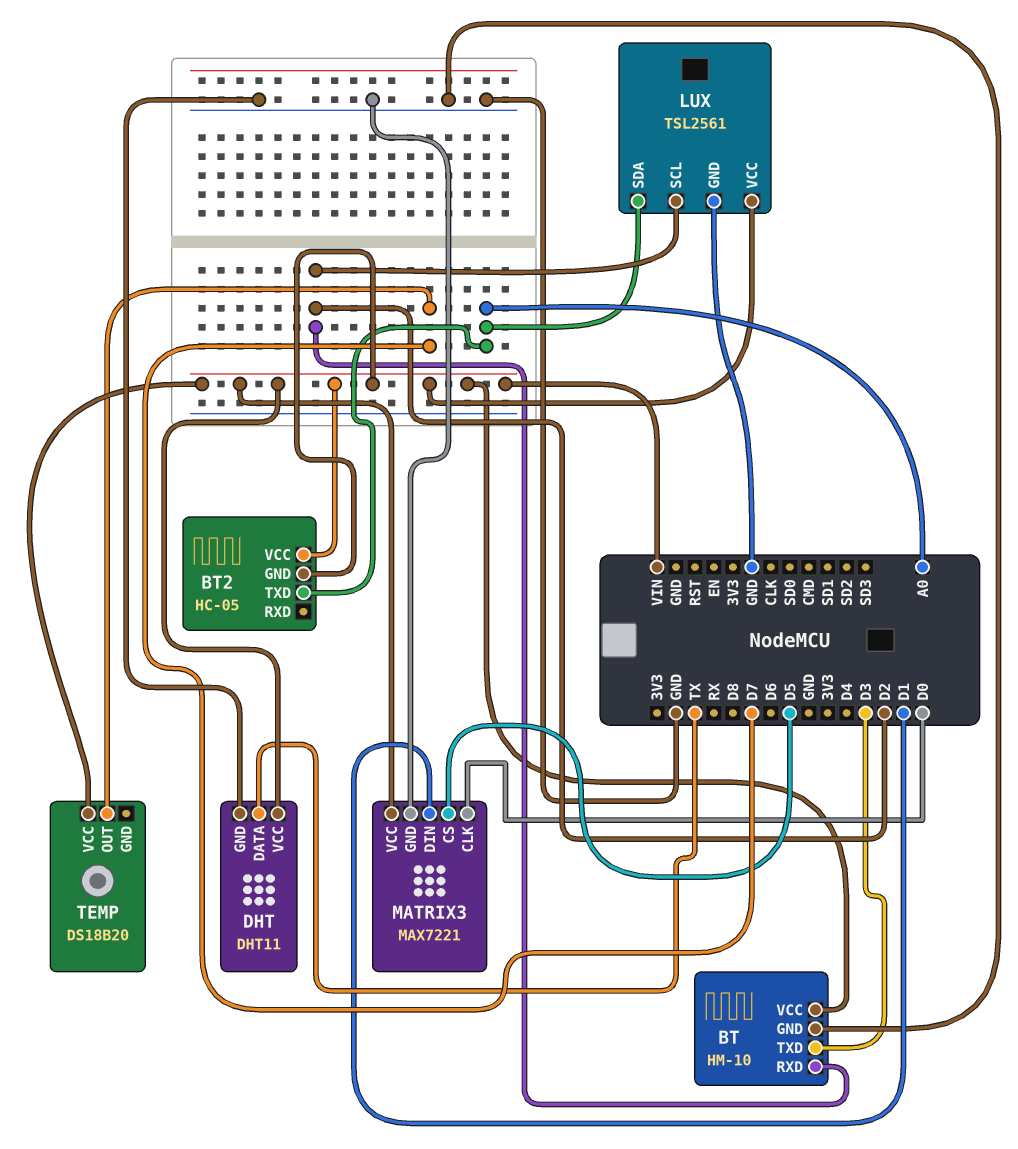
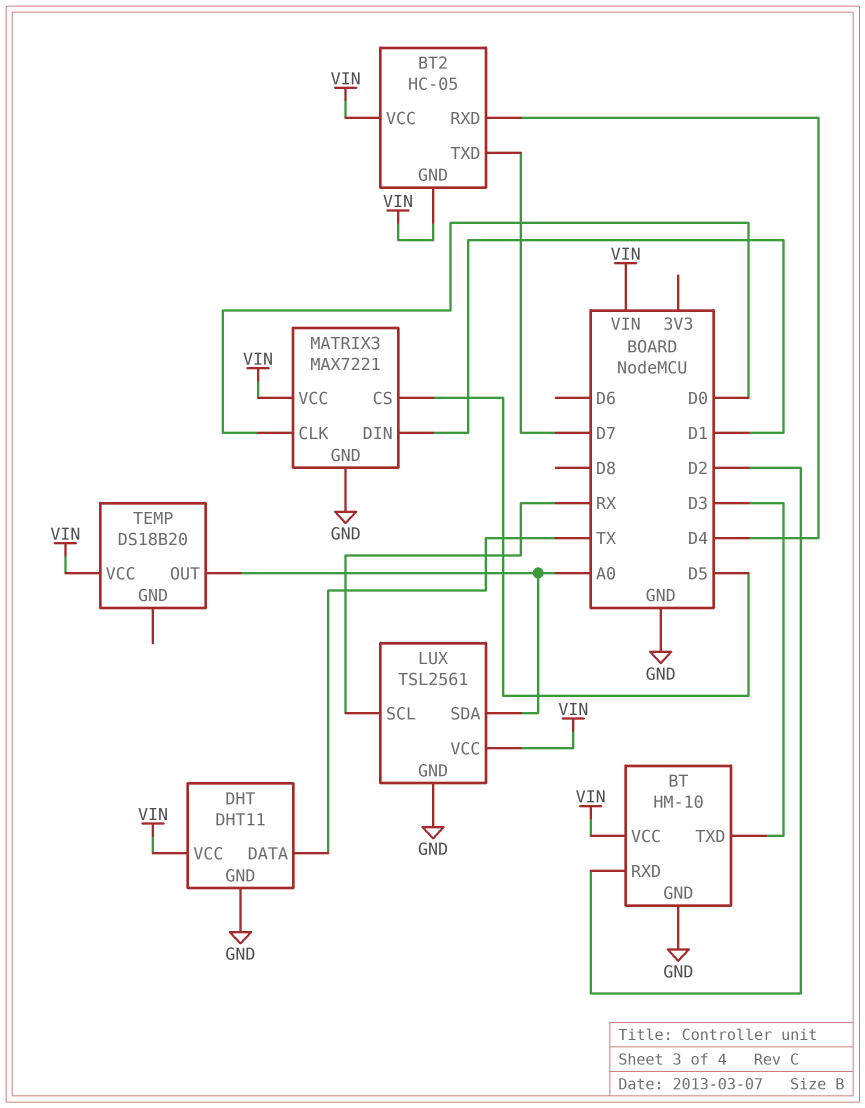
BT2 pin RXD: none -> D4
BT2 pin TXD: A0 -> D7
LUX pin SCL: D2 -> RX
TEMP pin OUT: D7 -> A0

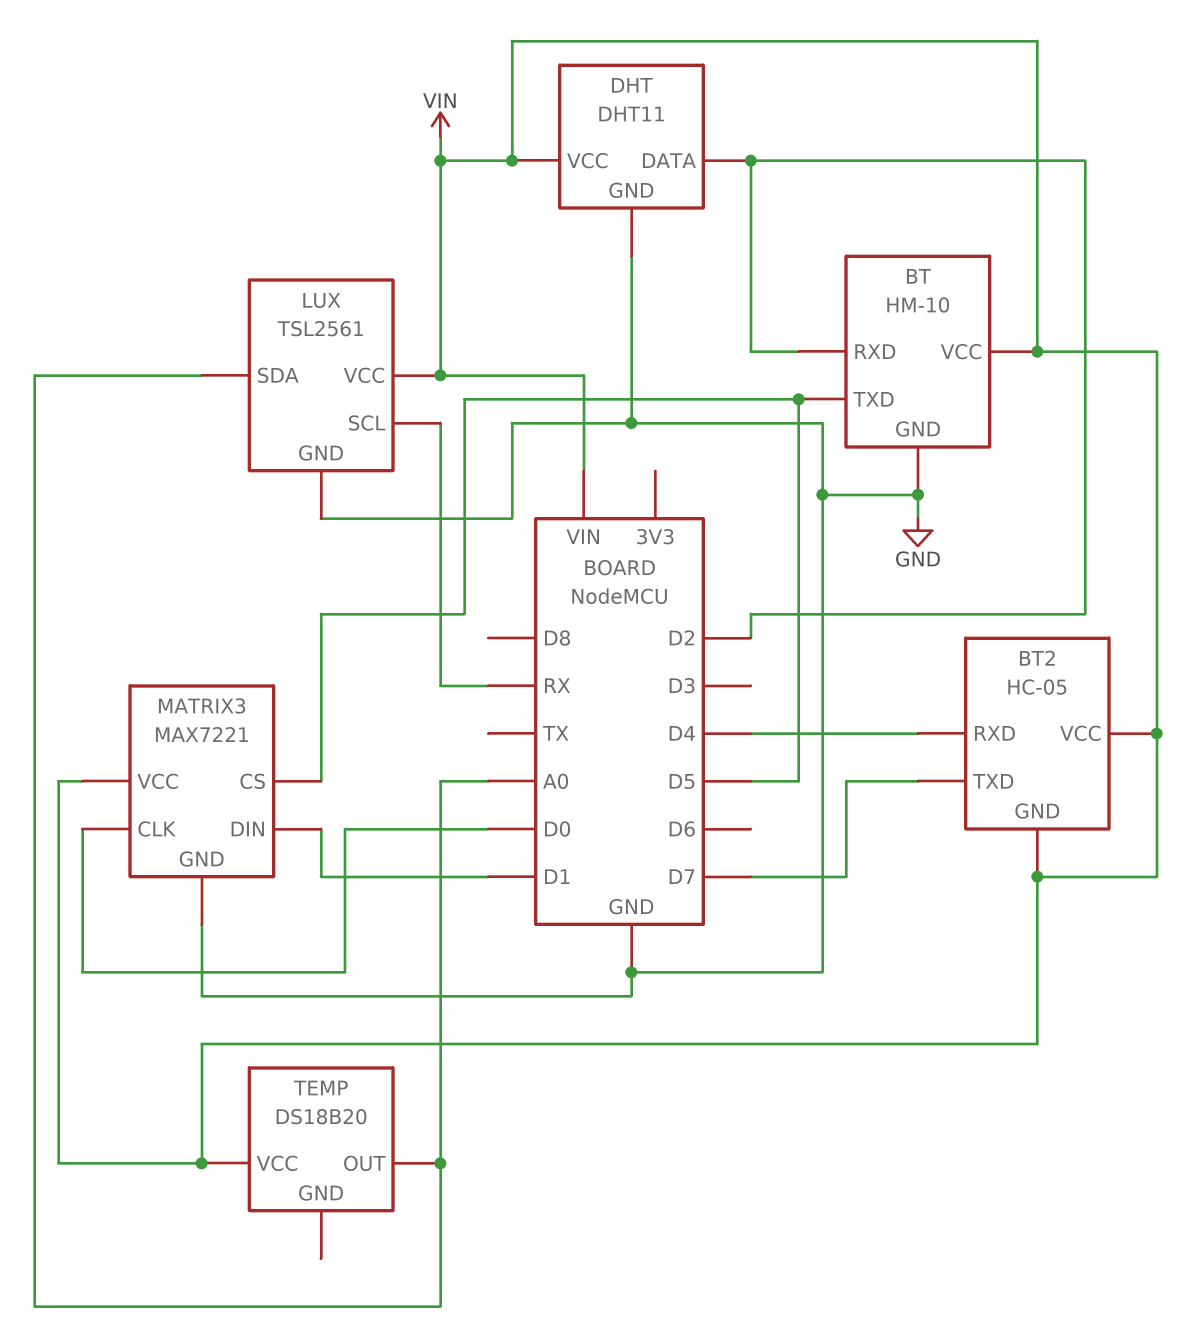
BT pin TXD: D3 -> D5
DHT pin DATA: TX -> D2

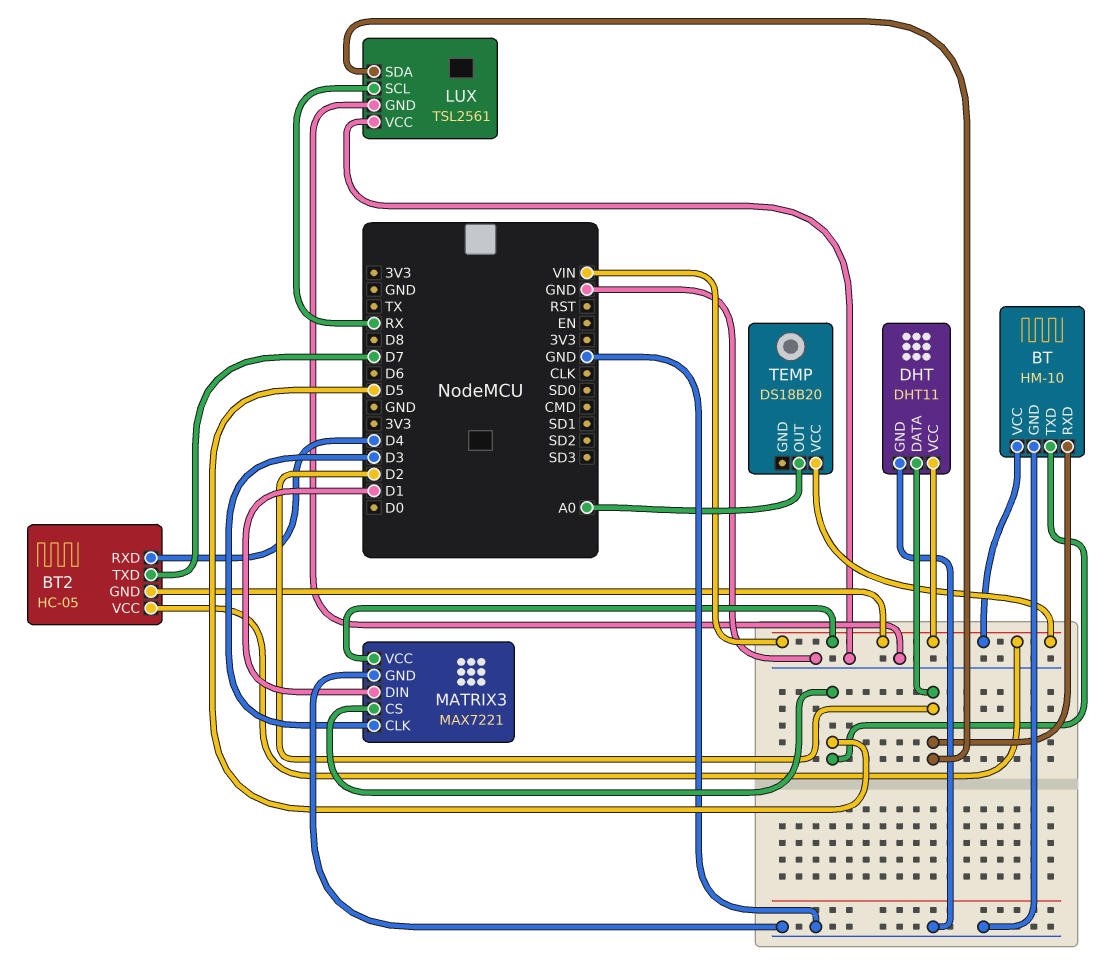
LUX pin SDA: A0 -> D2
LUX pin VCC: VIN -> GND
MATRIX3 pin CLK: D0 -> D3

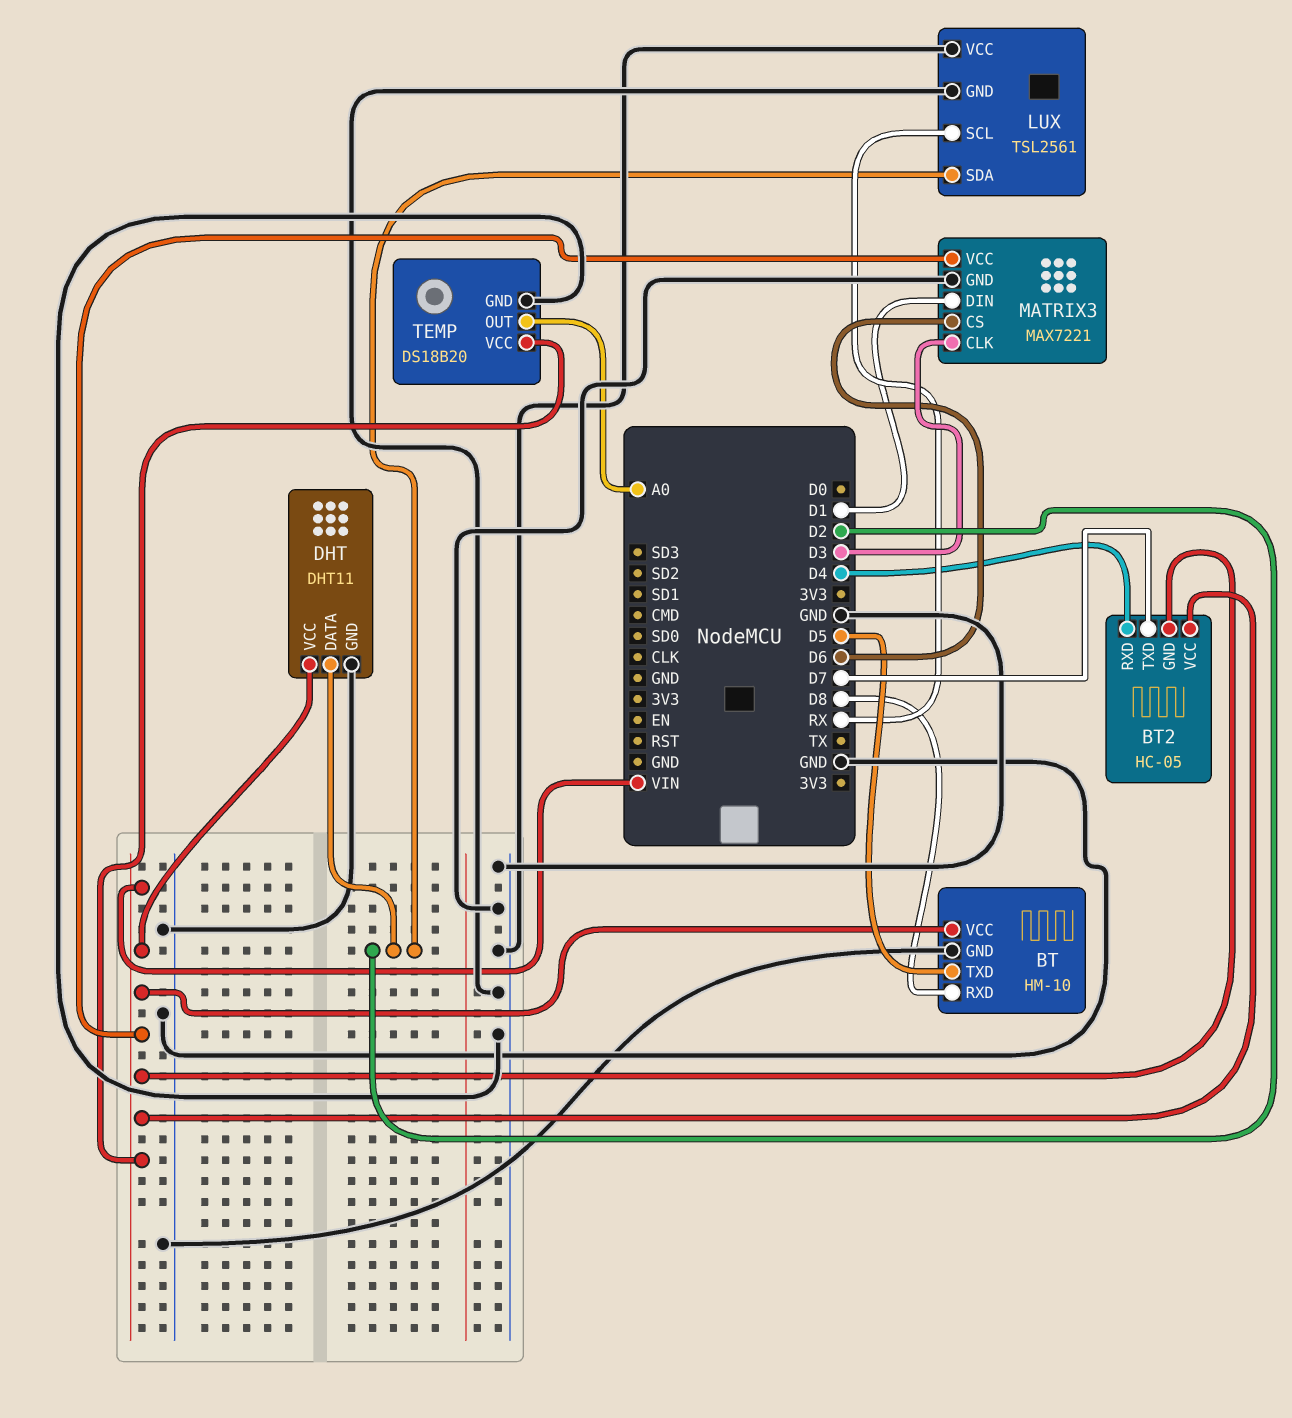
BT pin RXD: D2 -> D8
MATRIX3 pin CS: D5 -> D6
TEMP pin GND: none -> GND

